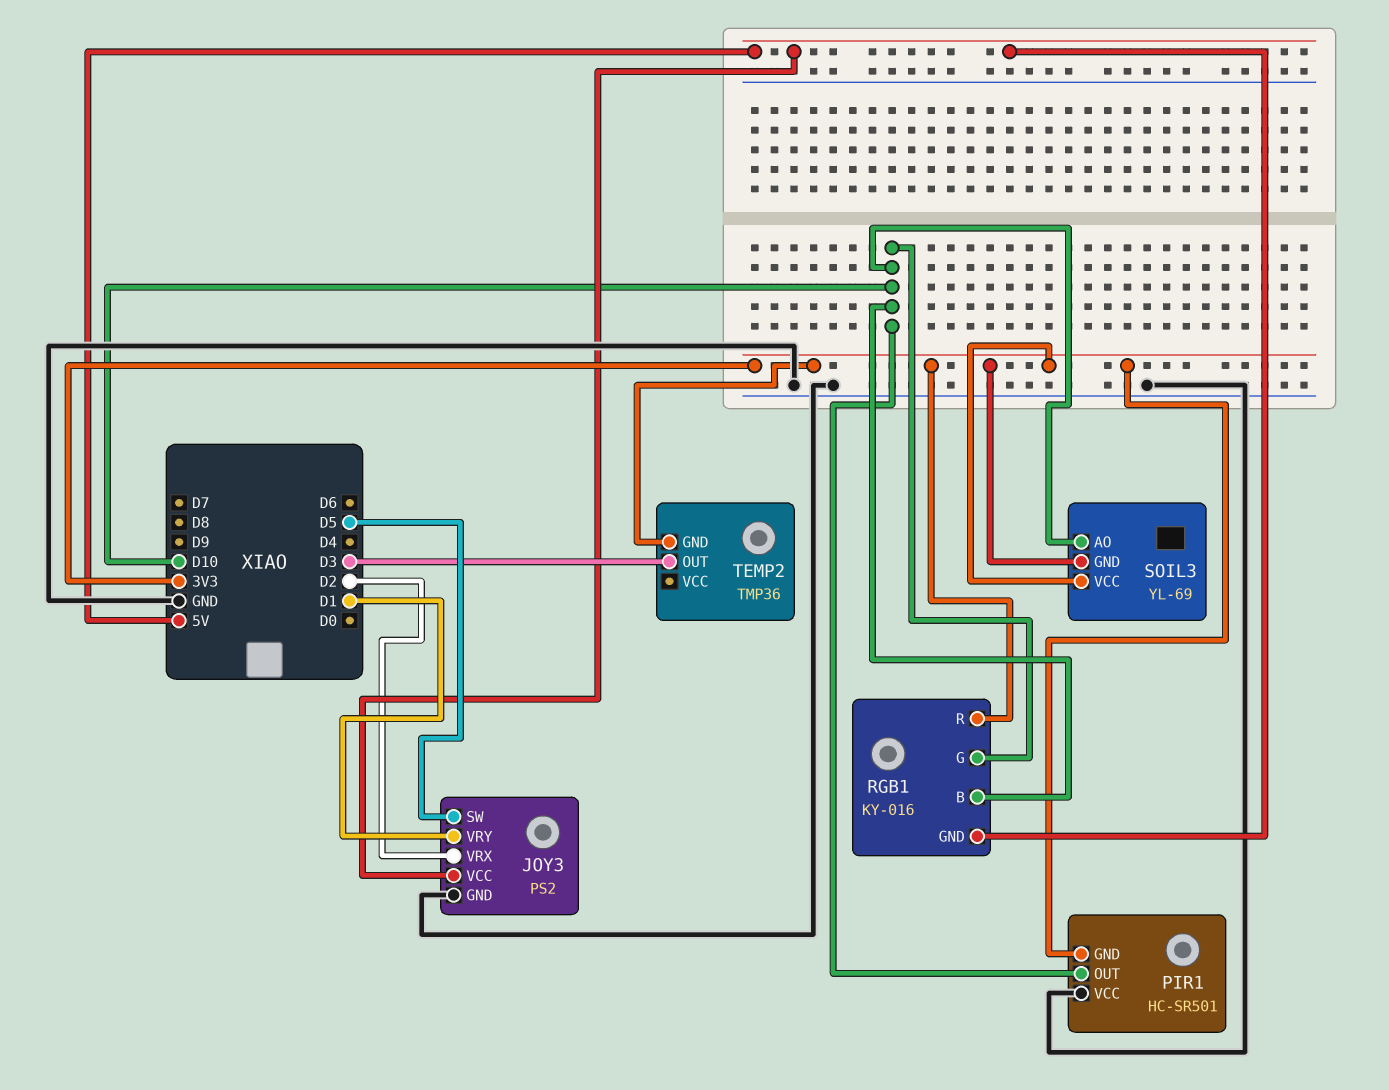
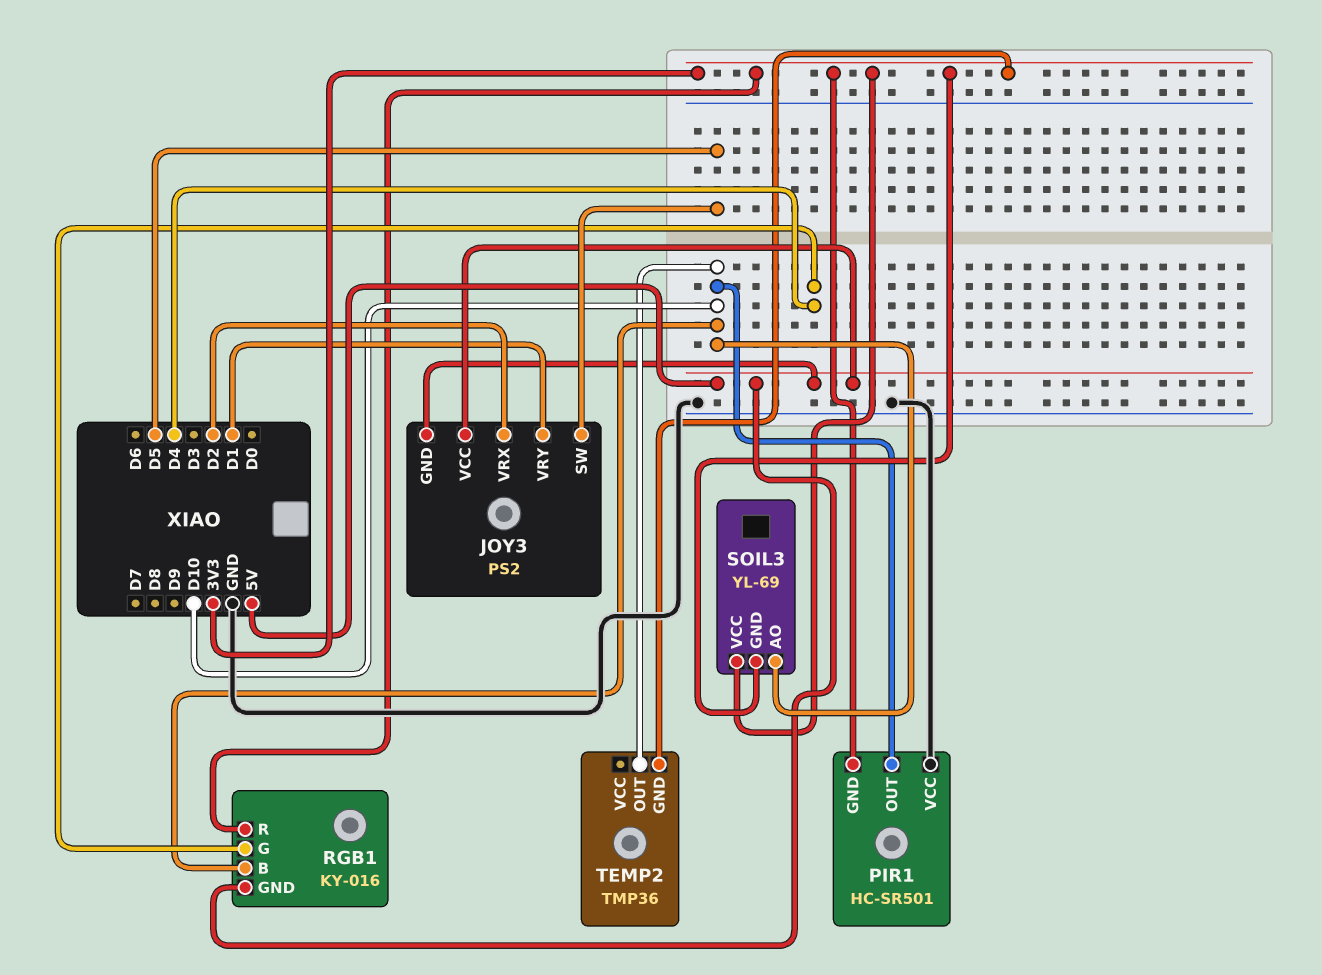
JOY3 pin GND: GND -> 5V
RGB1 pin G: D10 -> D4
TEMP2 pin OUT: D3 -> D10

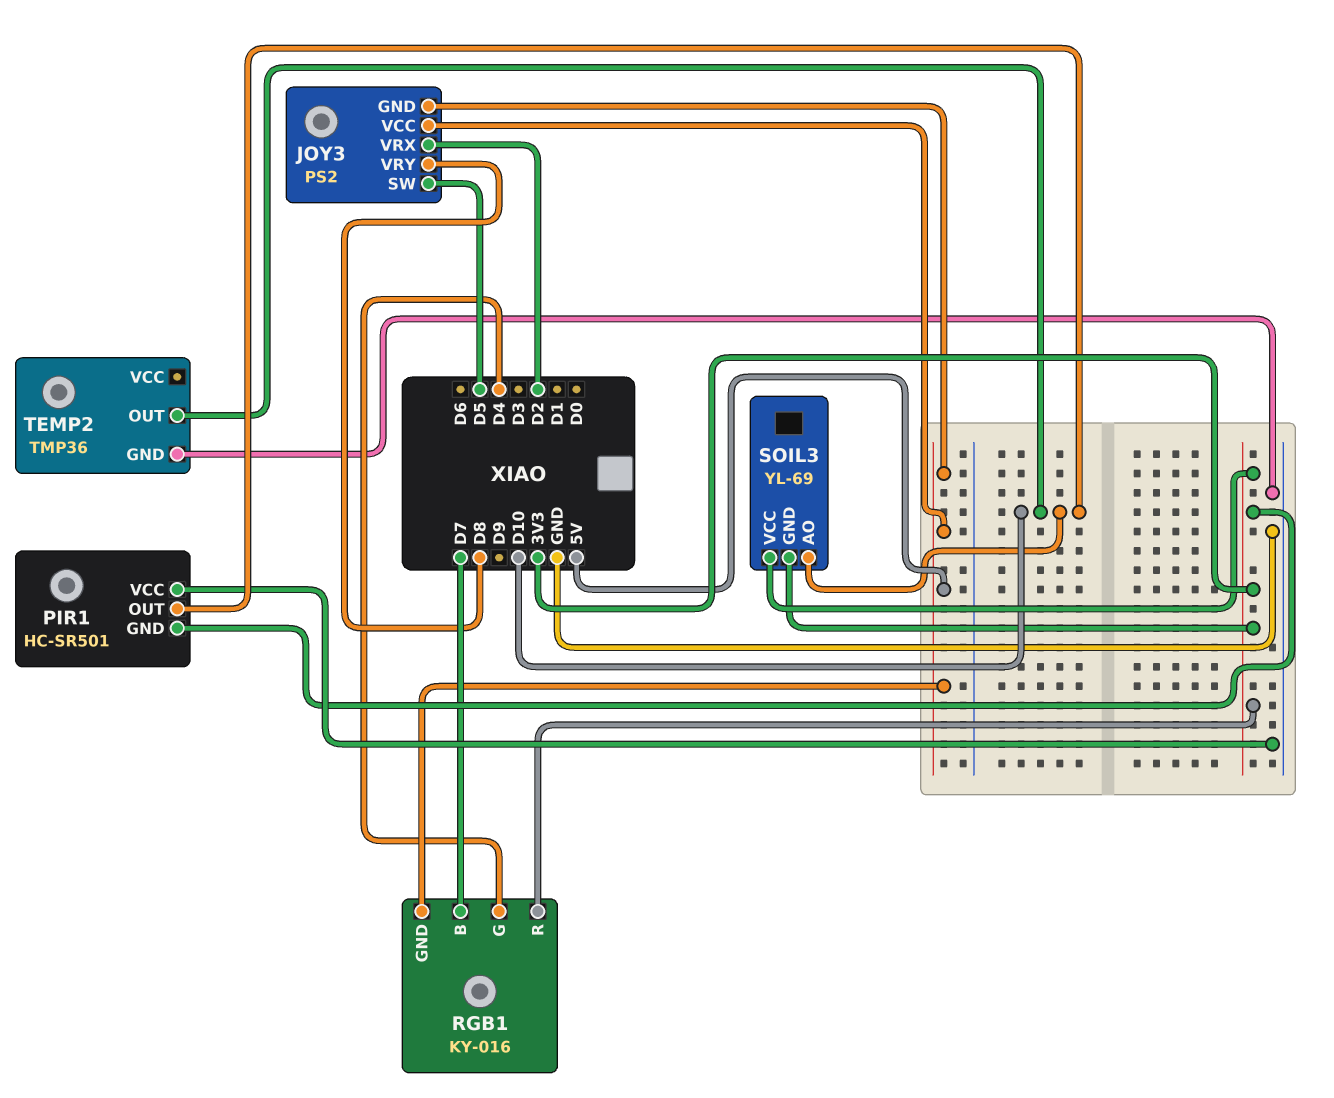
JOY3 pin VRY: D1 -> D8
RGB1 pin B: D10 -> D7
TEMP2 pin GND: 3V3 -> GND

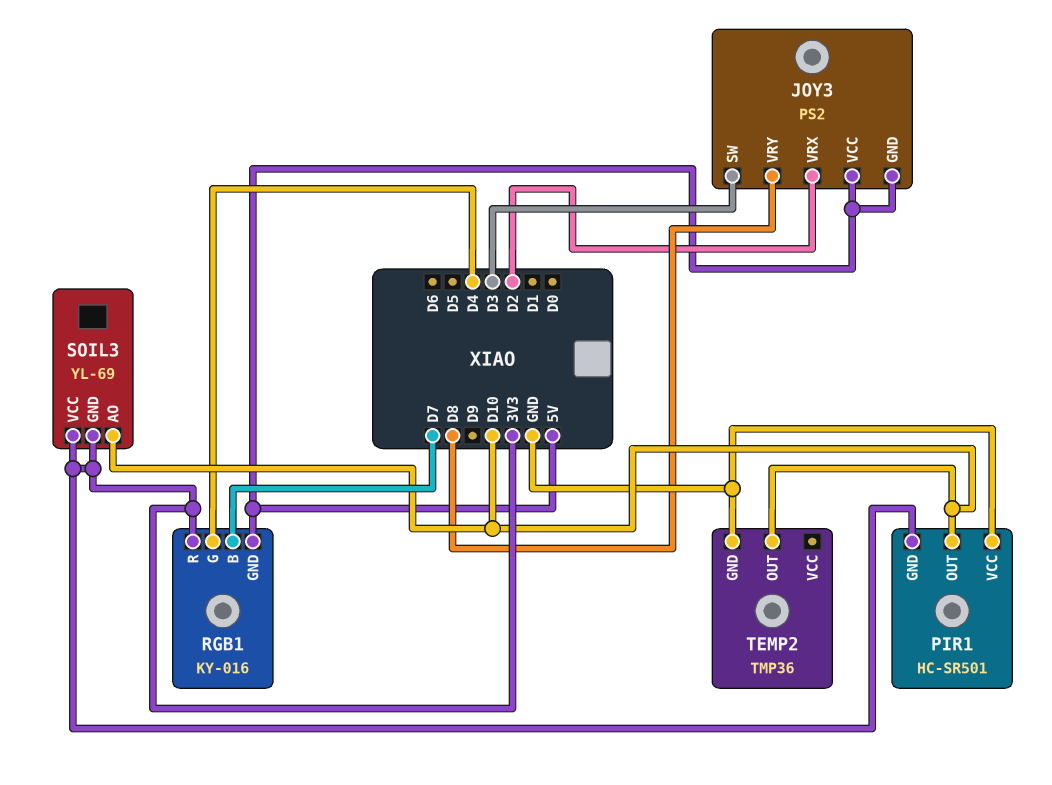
JOY3 pin SW: D5 -> D3

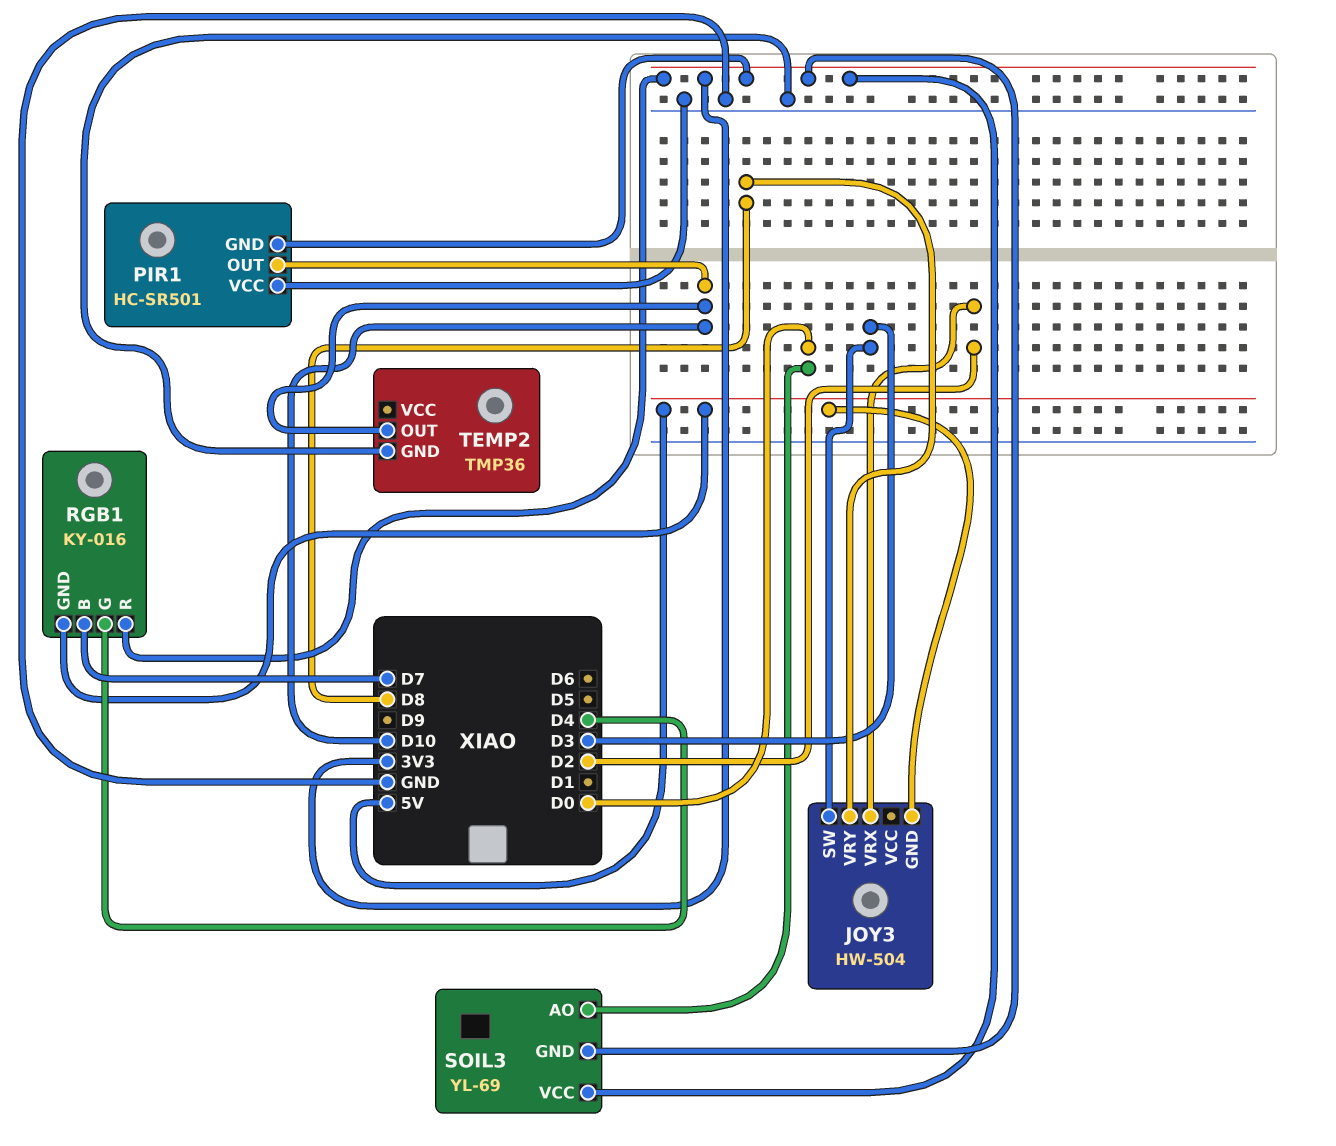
JOY3: PS2 -> HW-504
JOY3 pin VCC: 5V -> none
SOIL3 pin AO: D10 -> D0

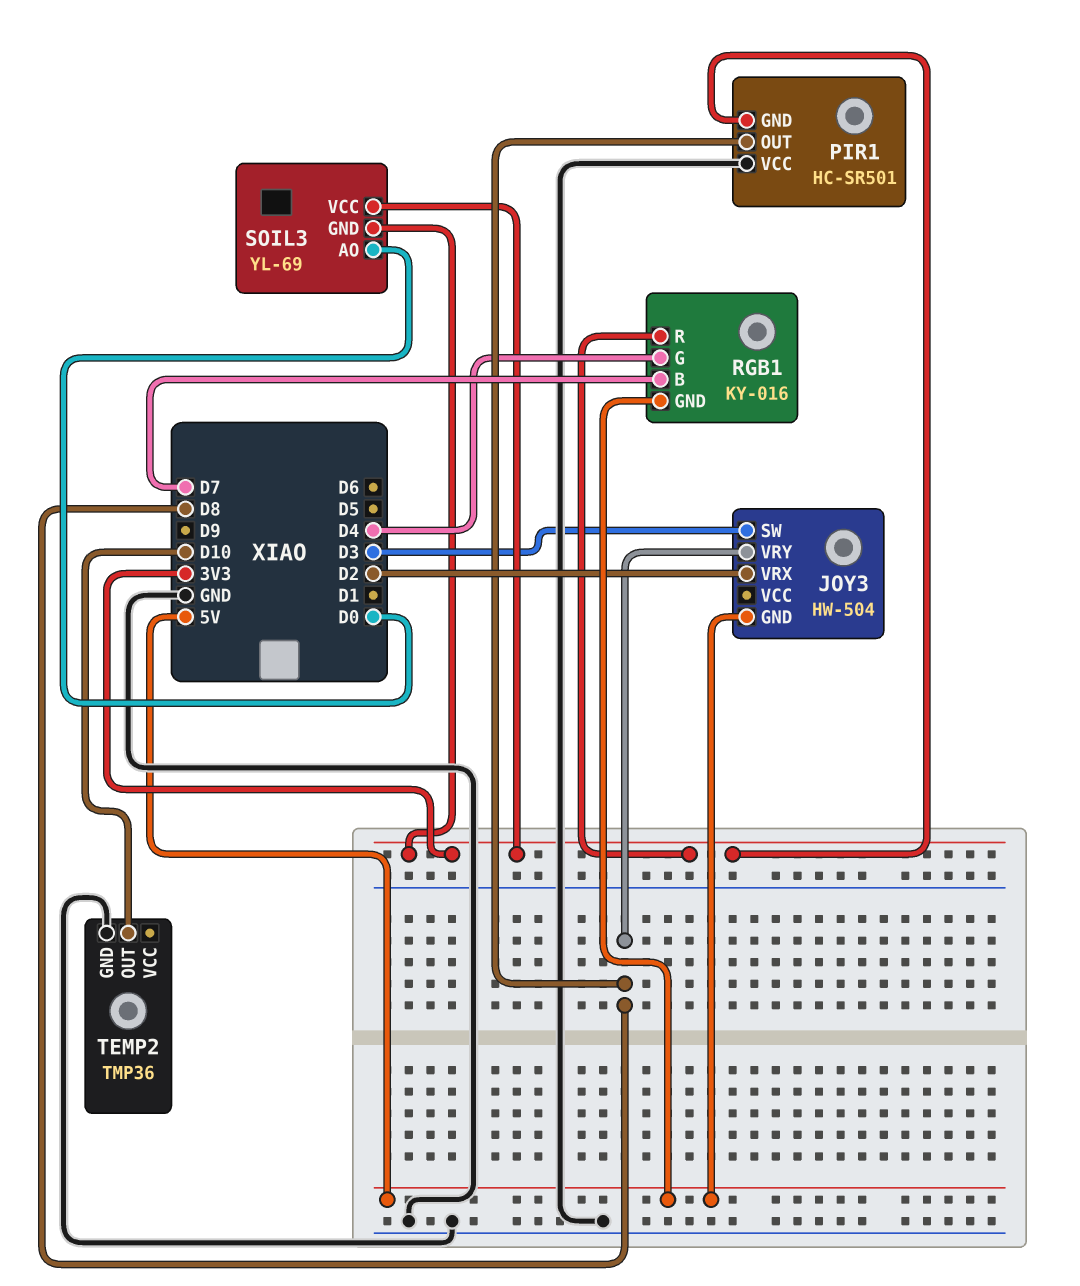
PIR1 pin OUT: D10 -> D8

